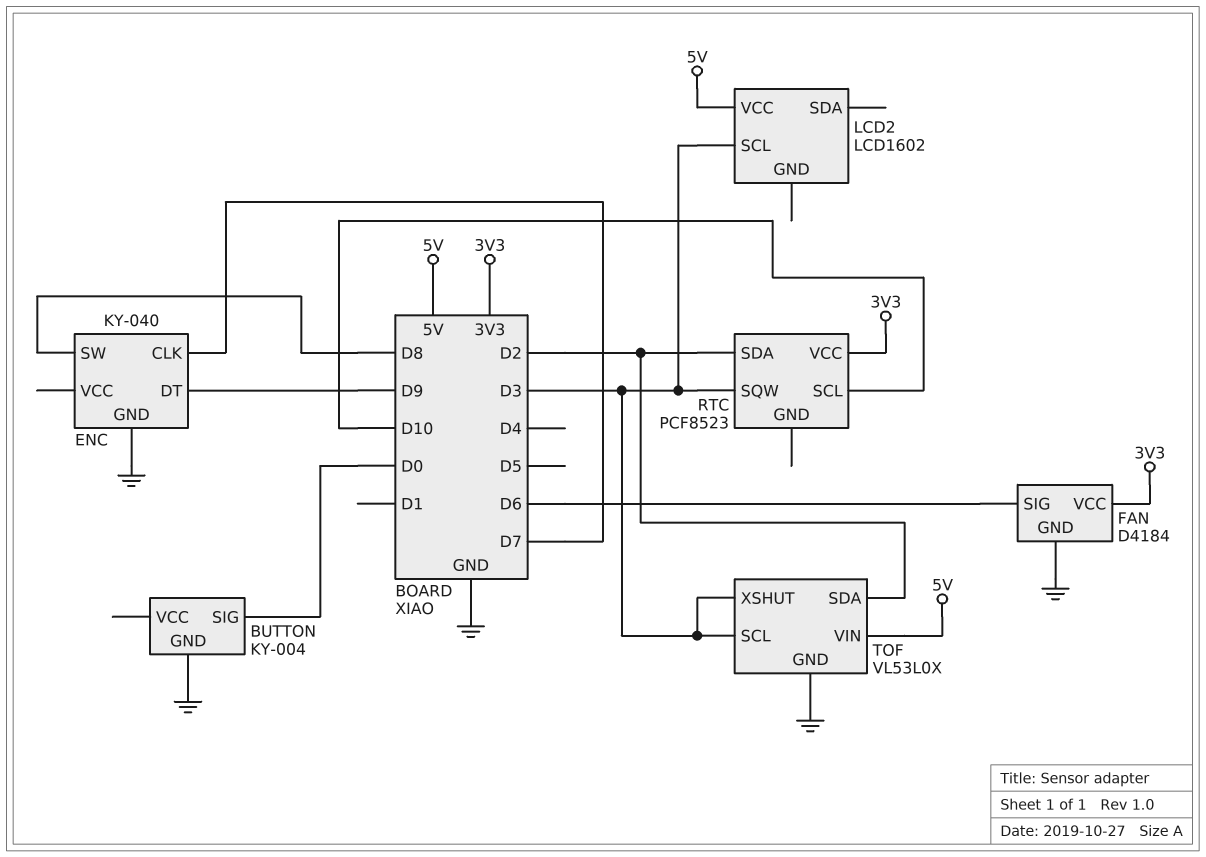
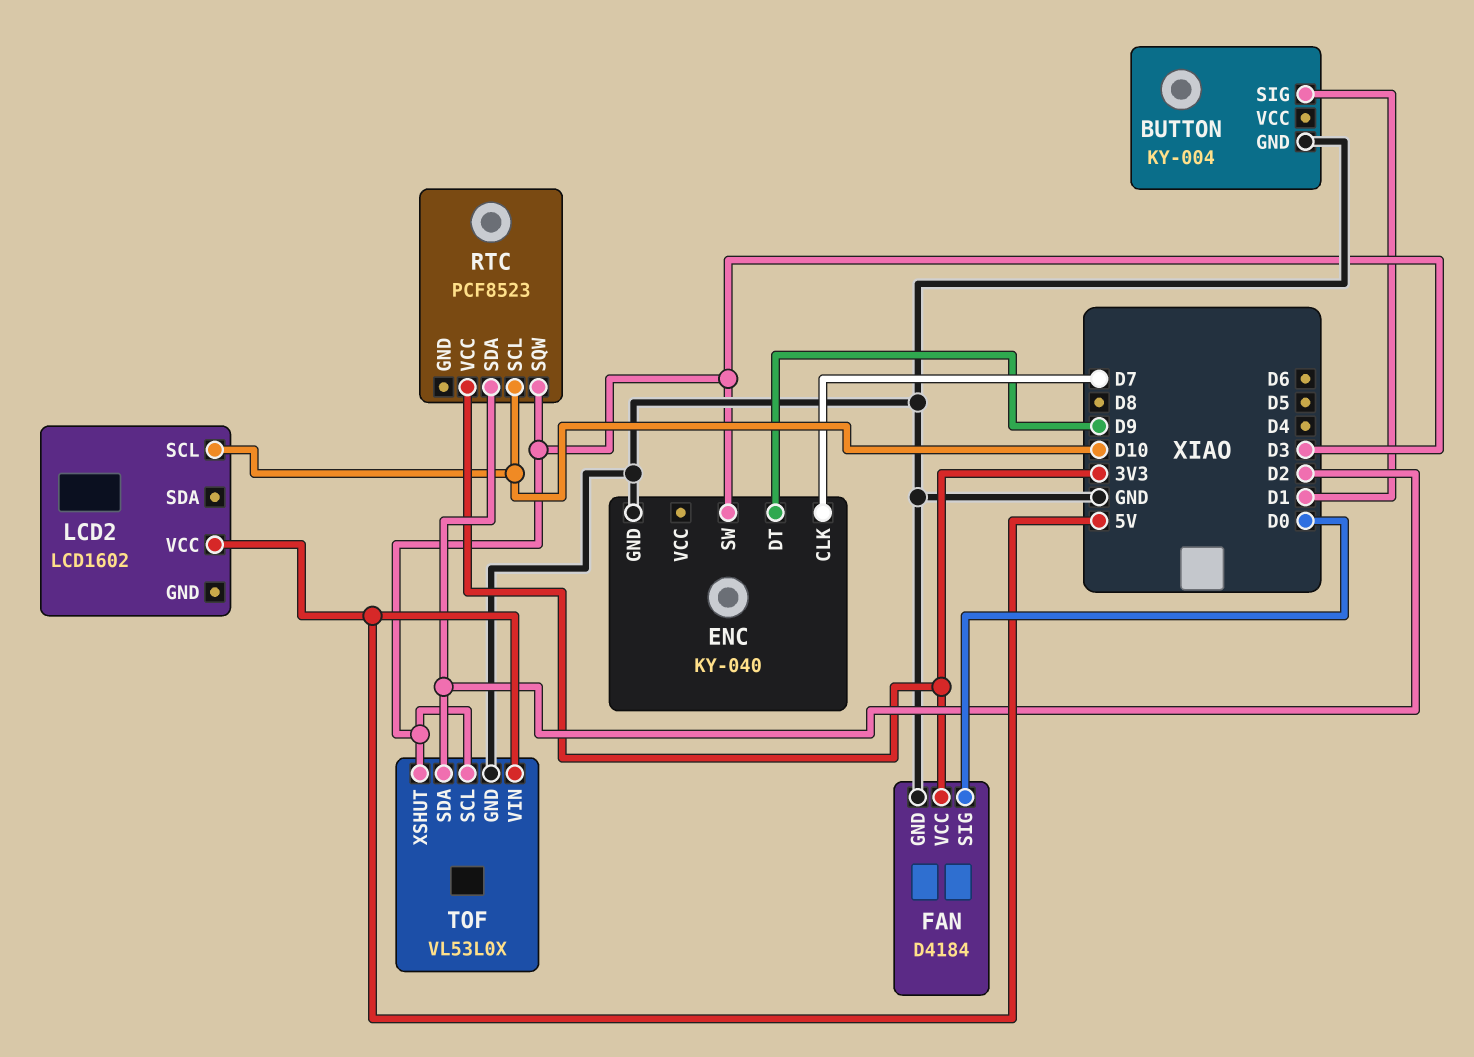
BUTTON pin SIG: D0 -> D1
ENC pin SW: D8 -> D3
FAN pin SIG: D6 -> D0
LCD2 pin SCL: D3 -> D10

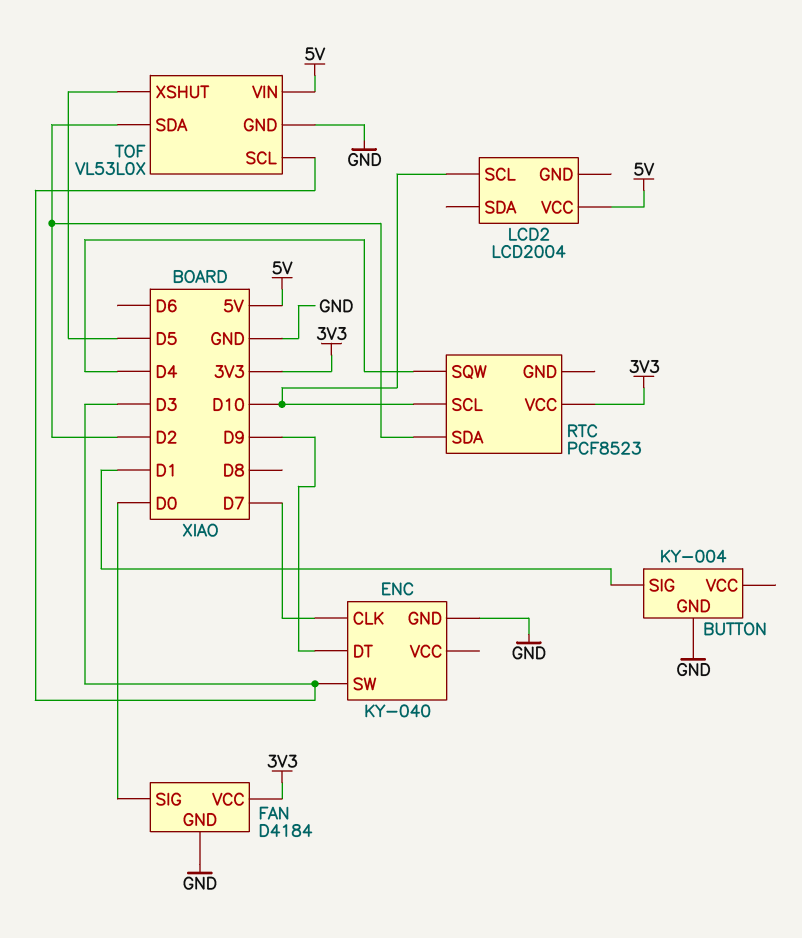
LCD2: LCD1602 -> LCD2004
RTC pin SQW: D3 -> D4
TOF pin XSHUT: D3 -> D5

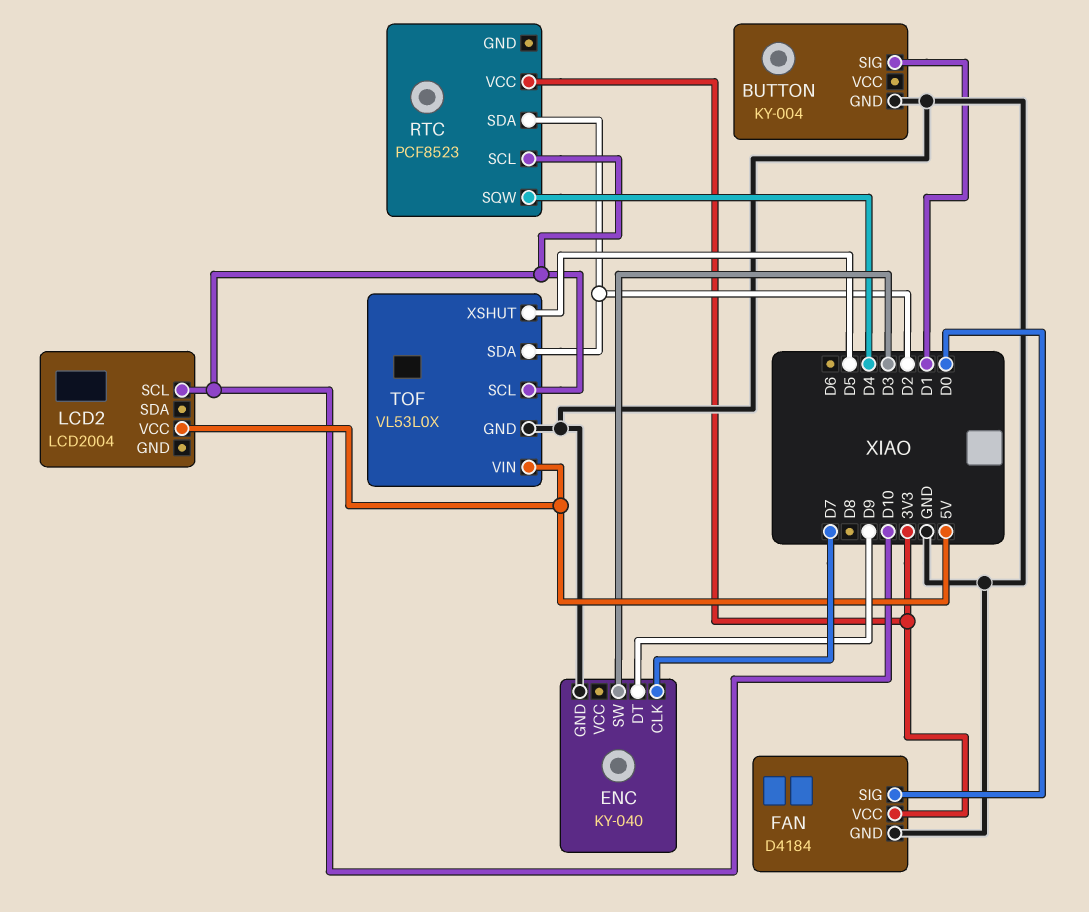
TOF pin SCL: D3 -> D10

